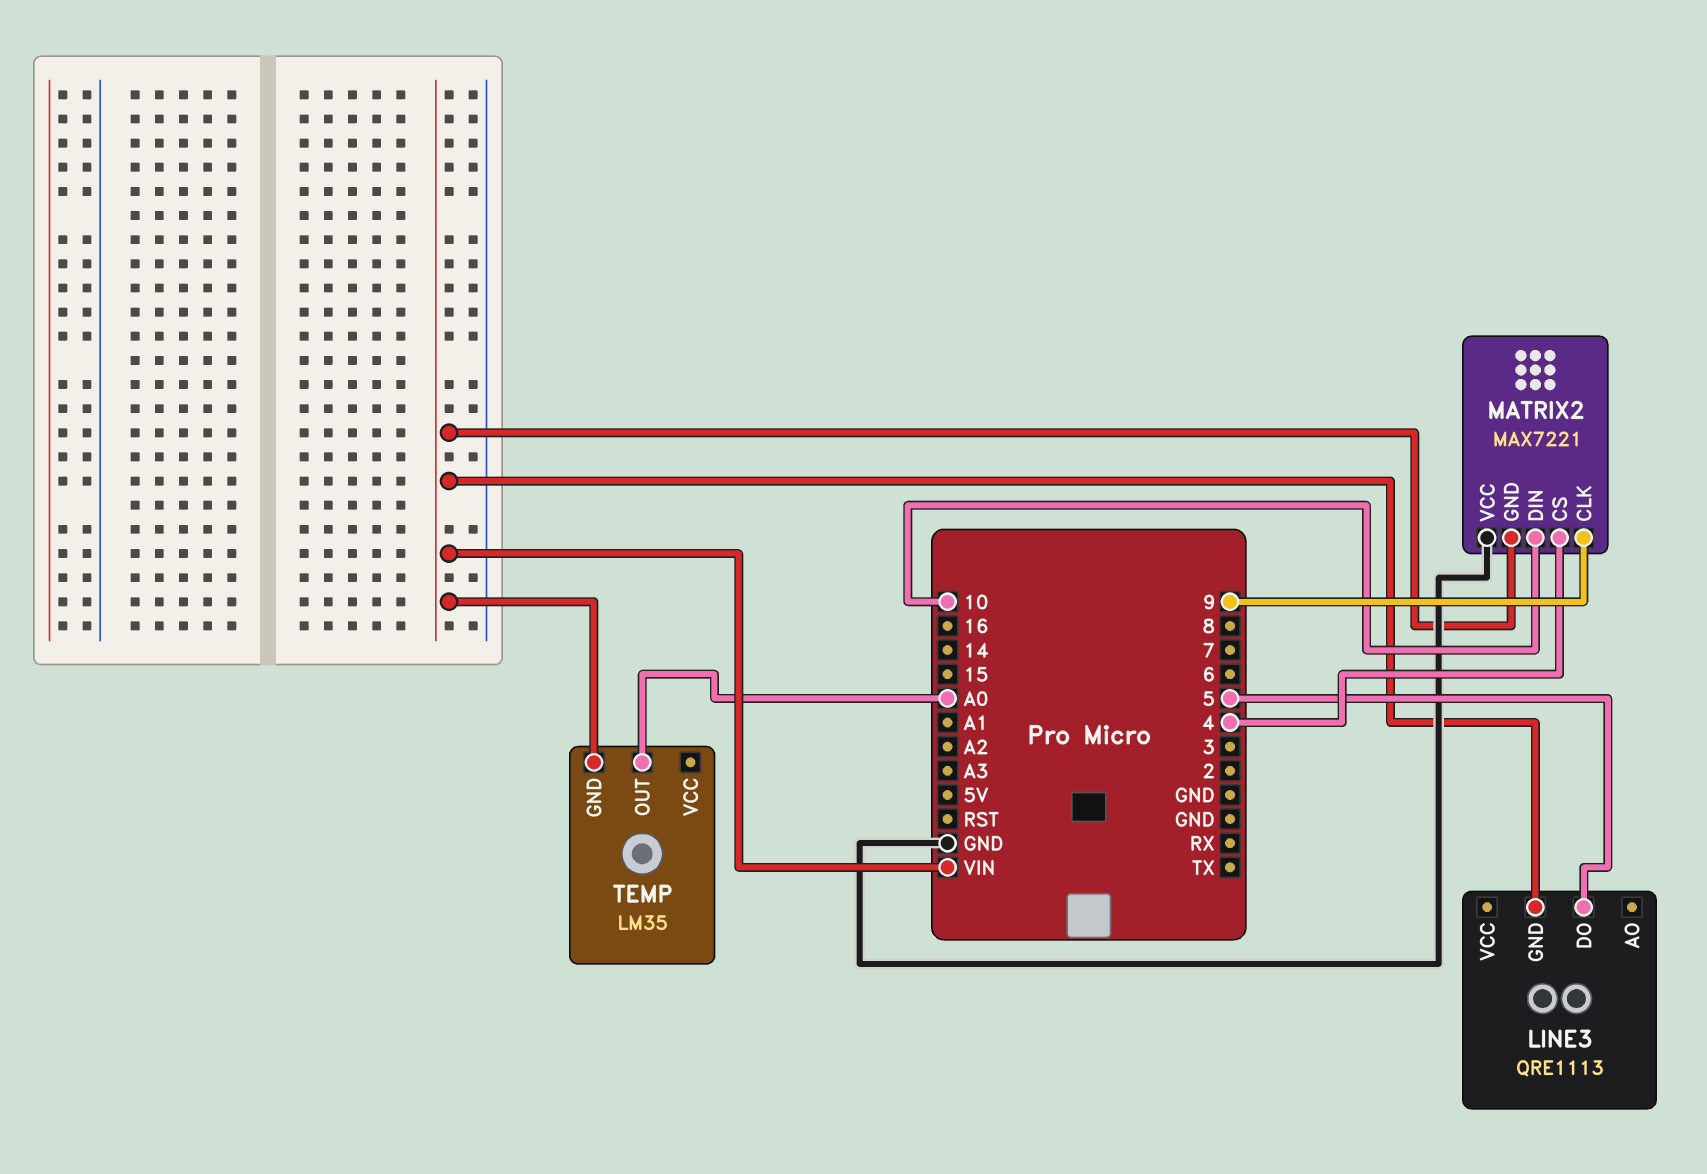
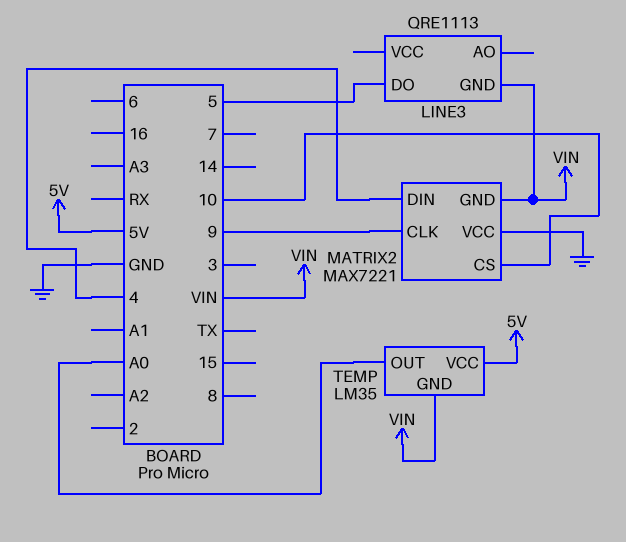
MATRIX2 pin CS: 4 -> 10
MATRIX2 pin DIN: 10 -> 4
TEMP pin VCC: none -> 5V

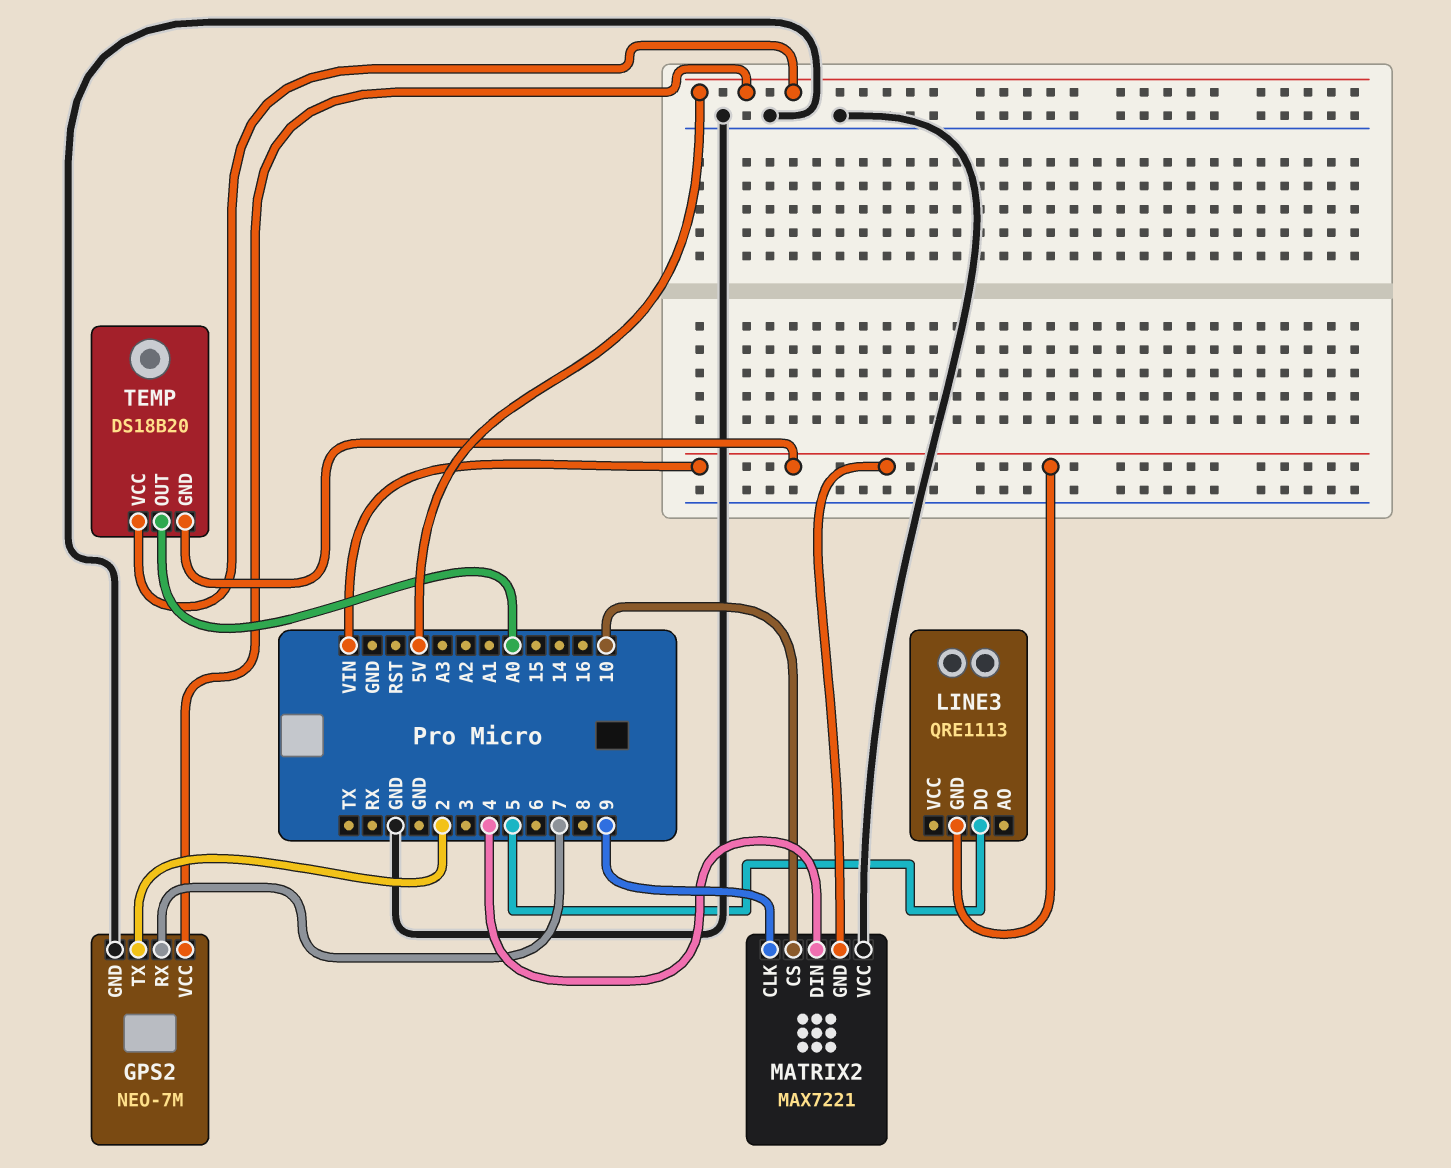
GPS2: none -> NEO-7M
GPS2 pin GND: none -> GND
GPS2 pin RX: none -> 7
GPS2 pin TX: none -> 2
GPS2 pin VCC: none -> 5V
TEMP: LM35 -> DS18B20

